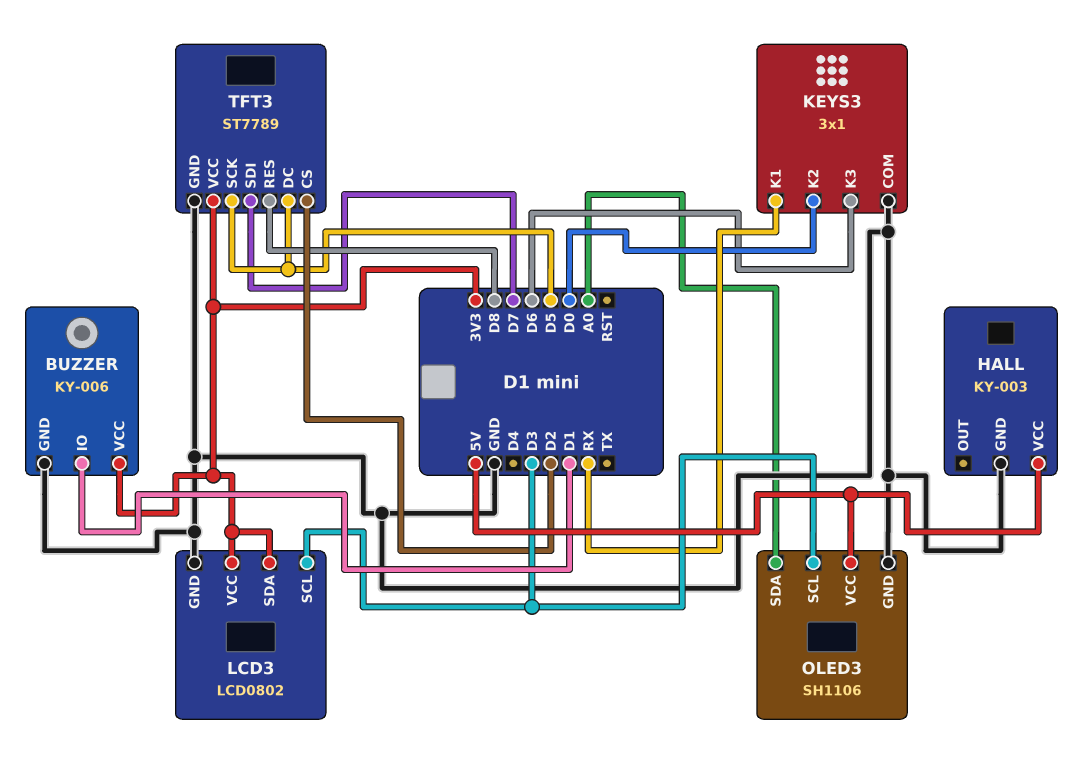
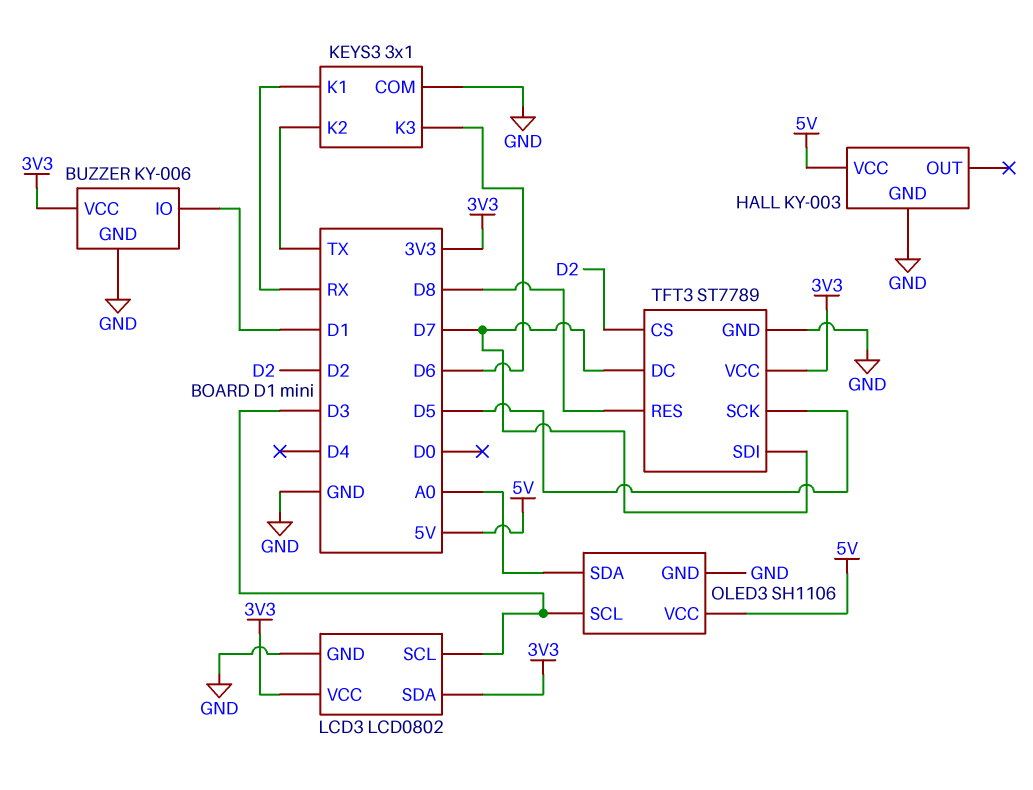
KEYS3 pin K2: D0 -> TX
TFT3 pin DC: D5 -> D7

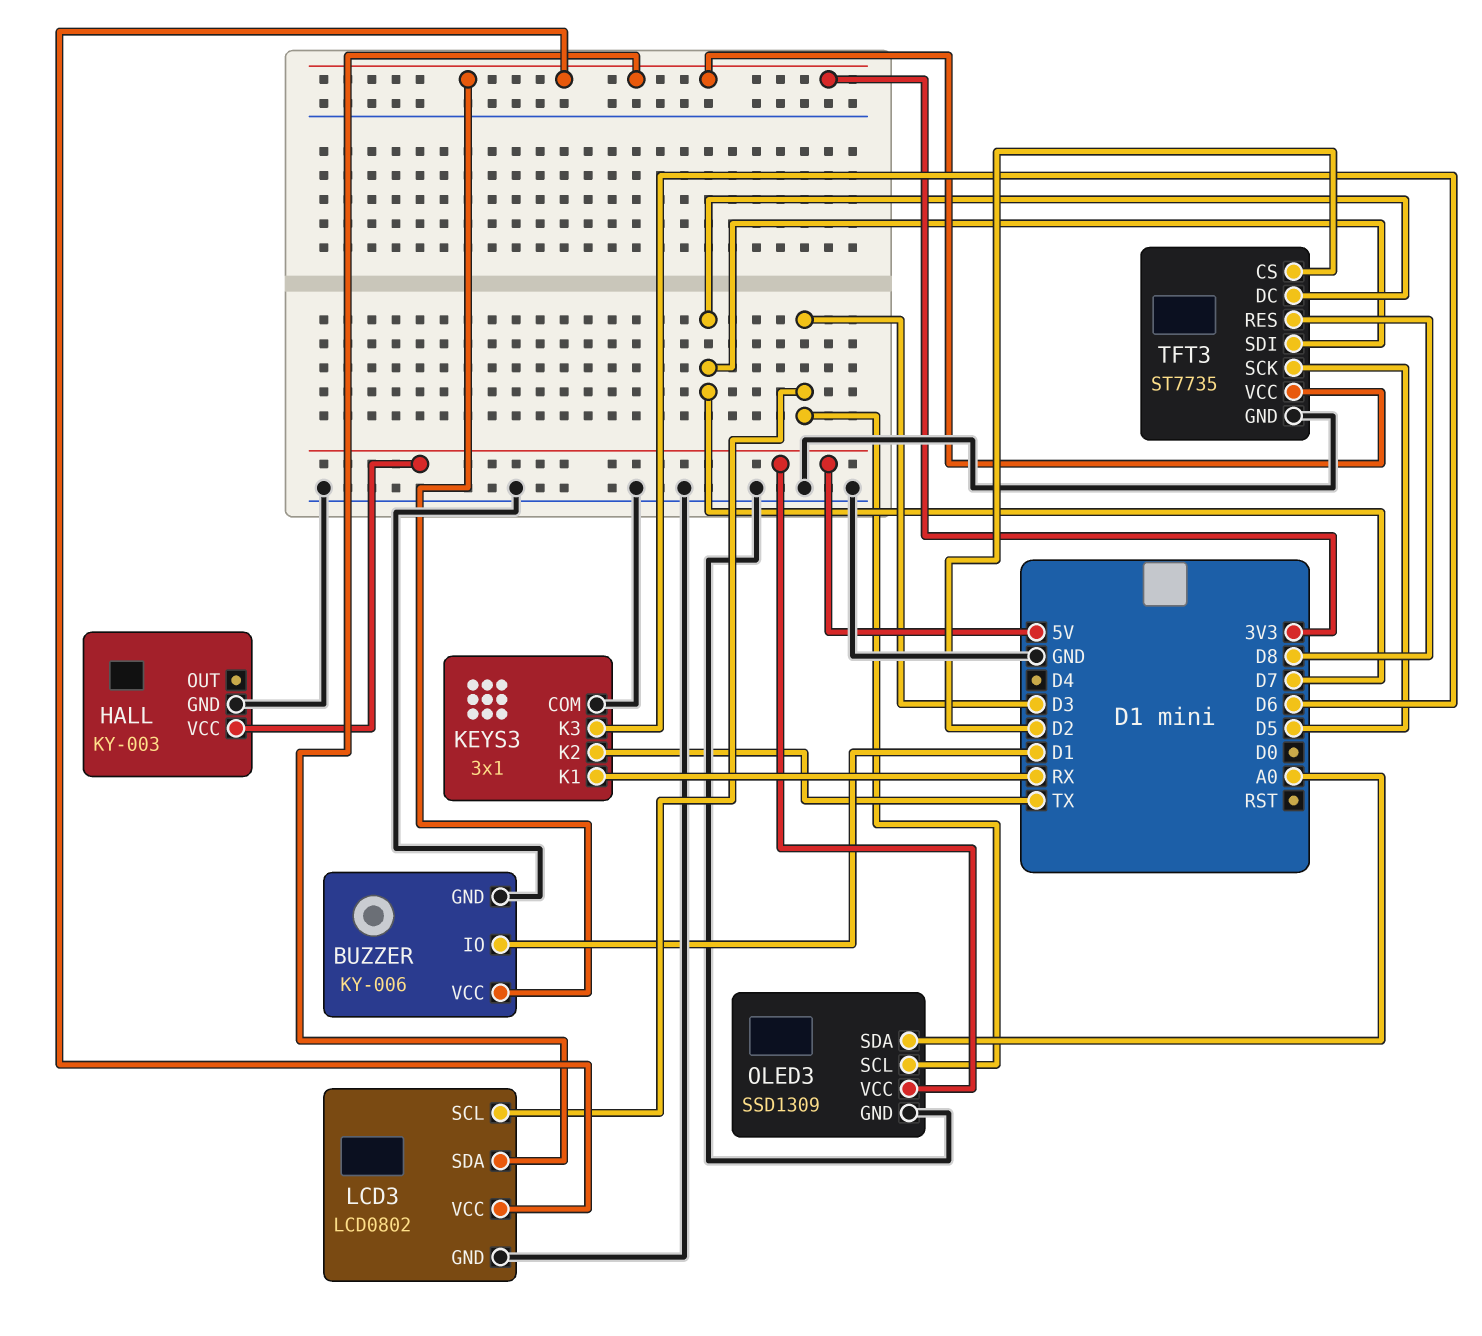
OLED3: SH1106 -> SSD1309
TFT3: ST7789 -> ST7735

